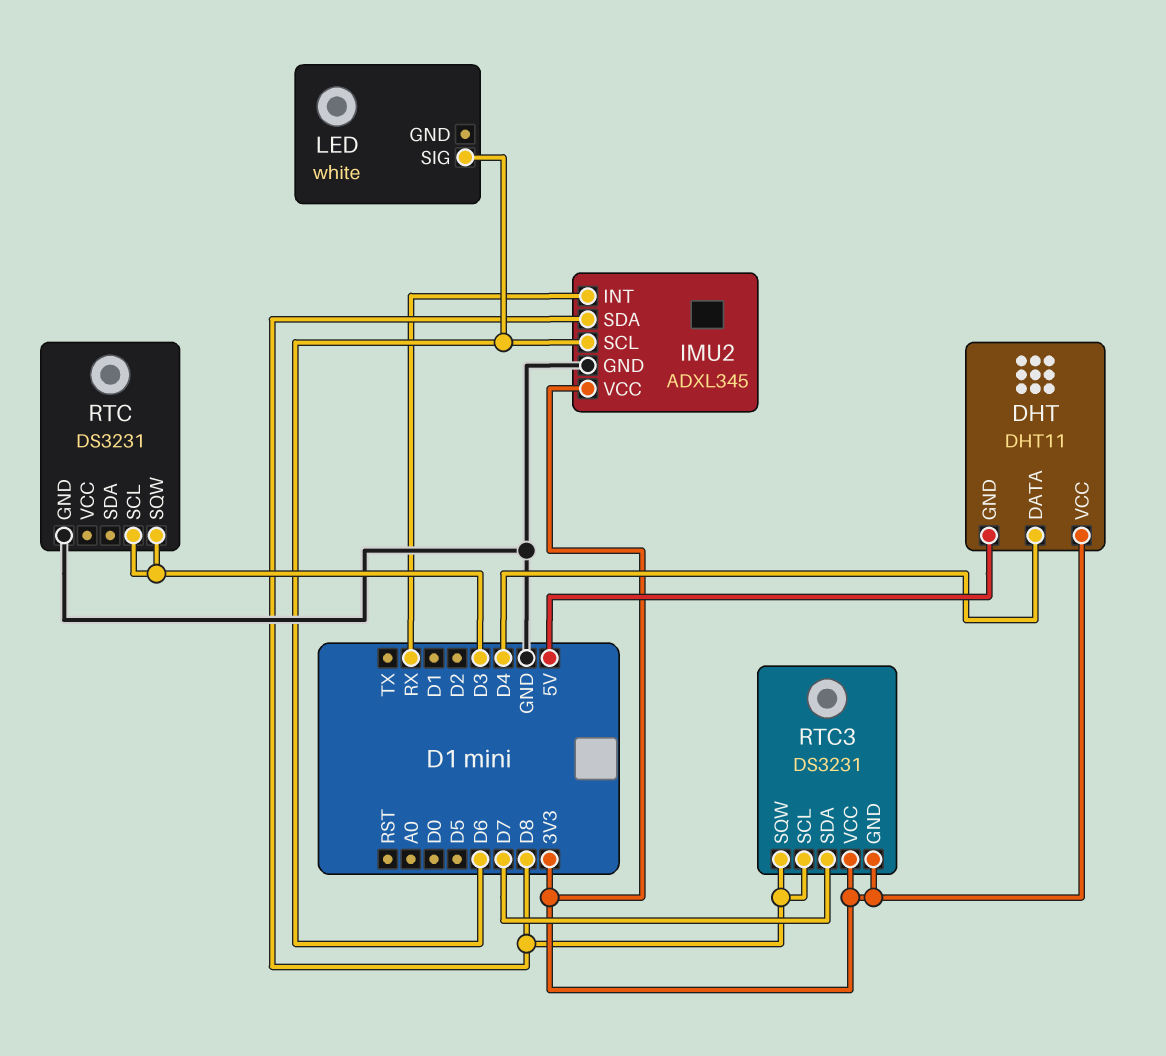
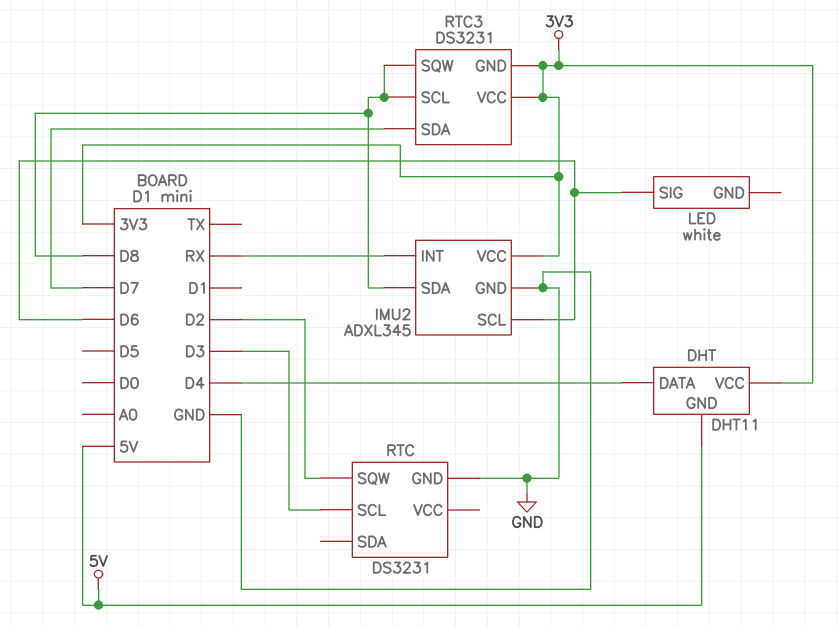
RTC pin SQW: D3 -> D2

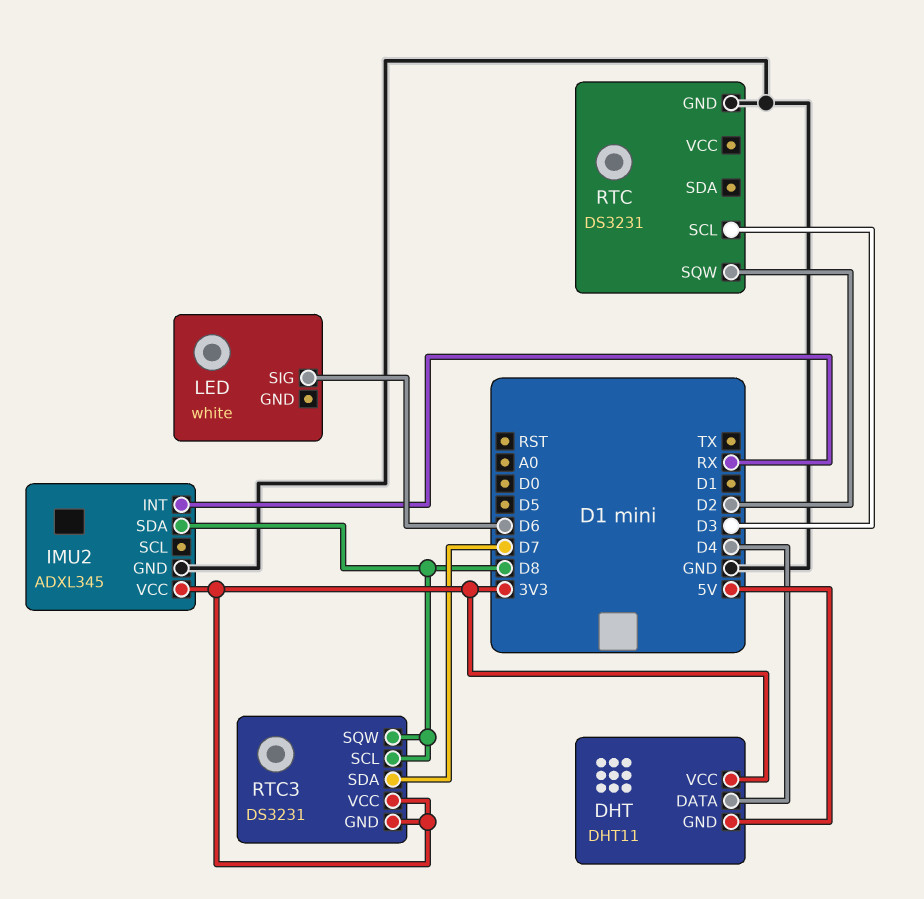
IMU2 pin SCL: D6 -> none

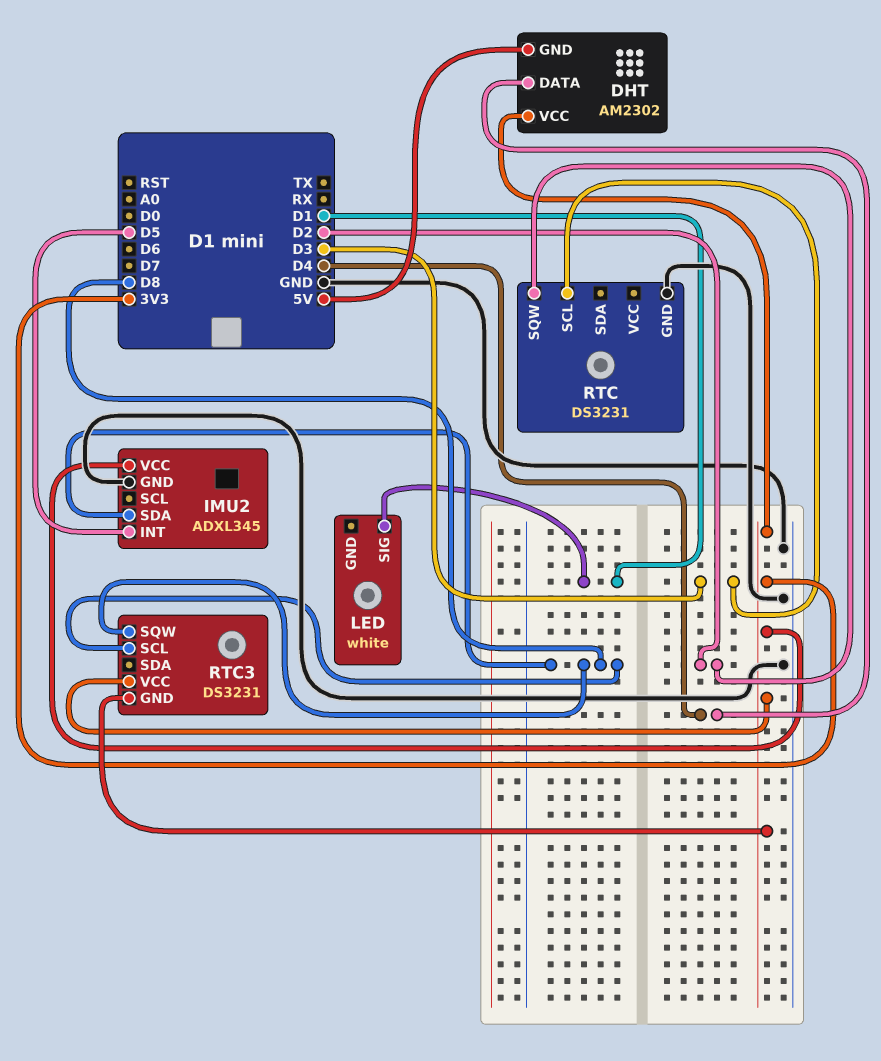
DHT: DHT11 -> AM2302
IMU2 pin INT: RX -> D5
LED pin SIG: D6 -> D1
RTC3 pin SDA: D7 -> none

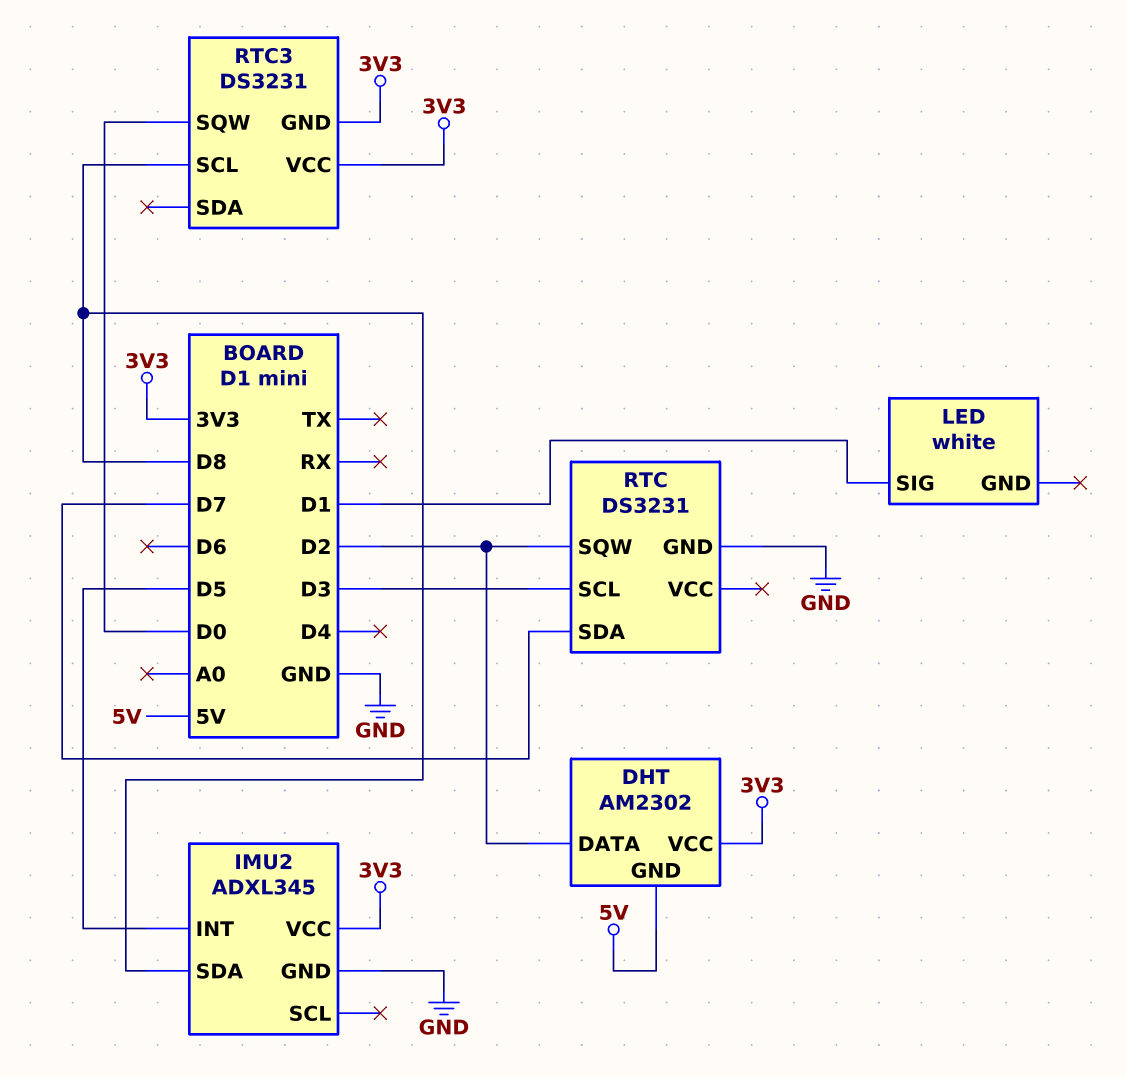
DHT pin DATA: D4 -> D2
RTC pin SDA: none -> D7
RTC3 pin SQW: D8 -> D0

